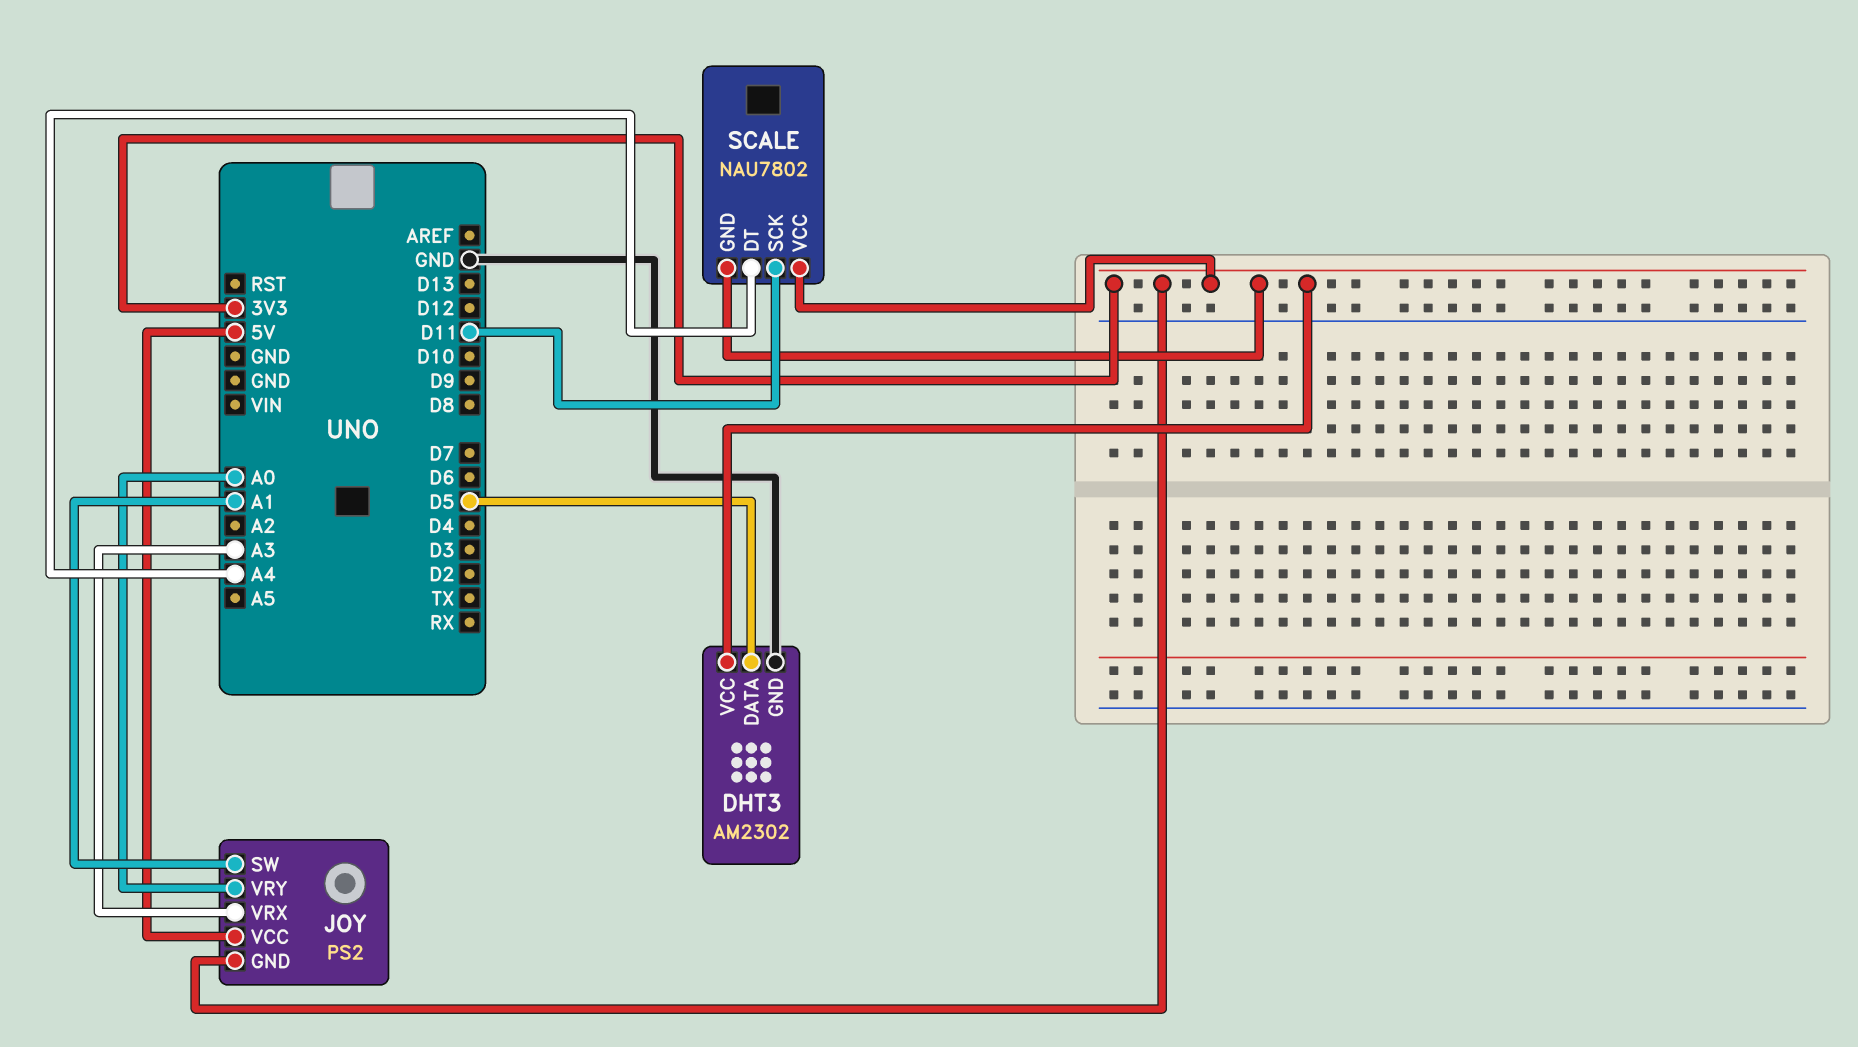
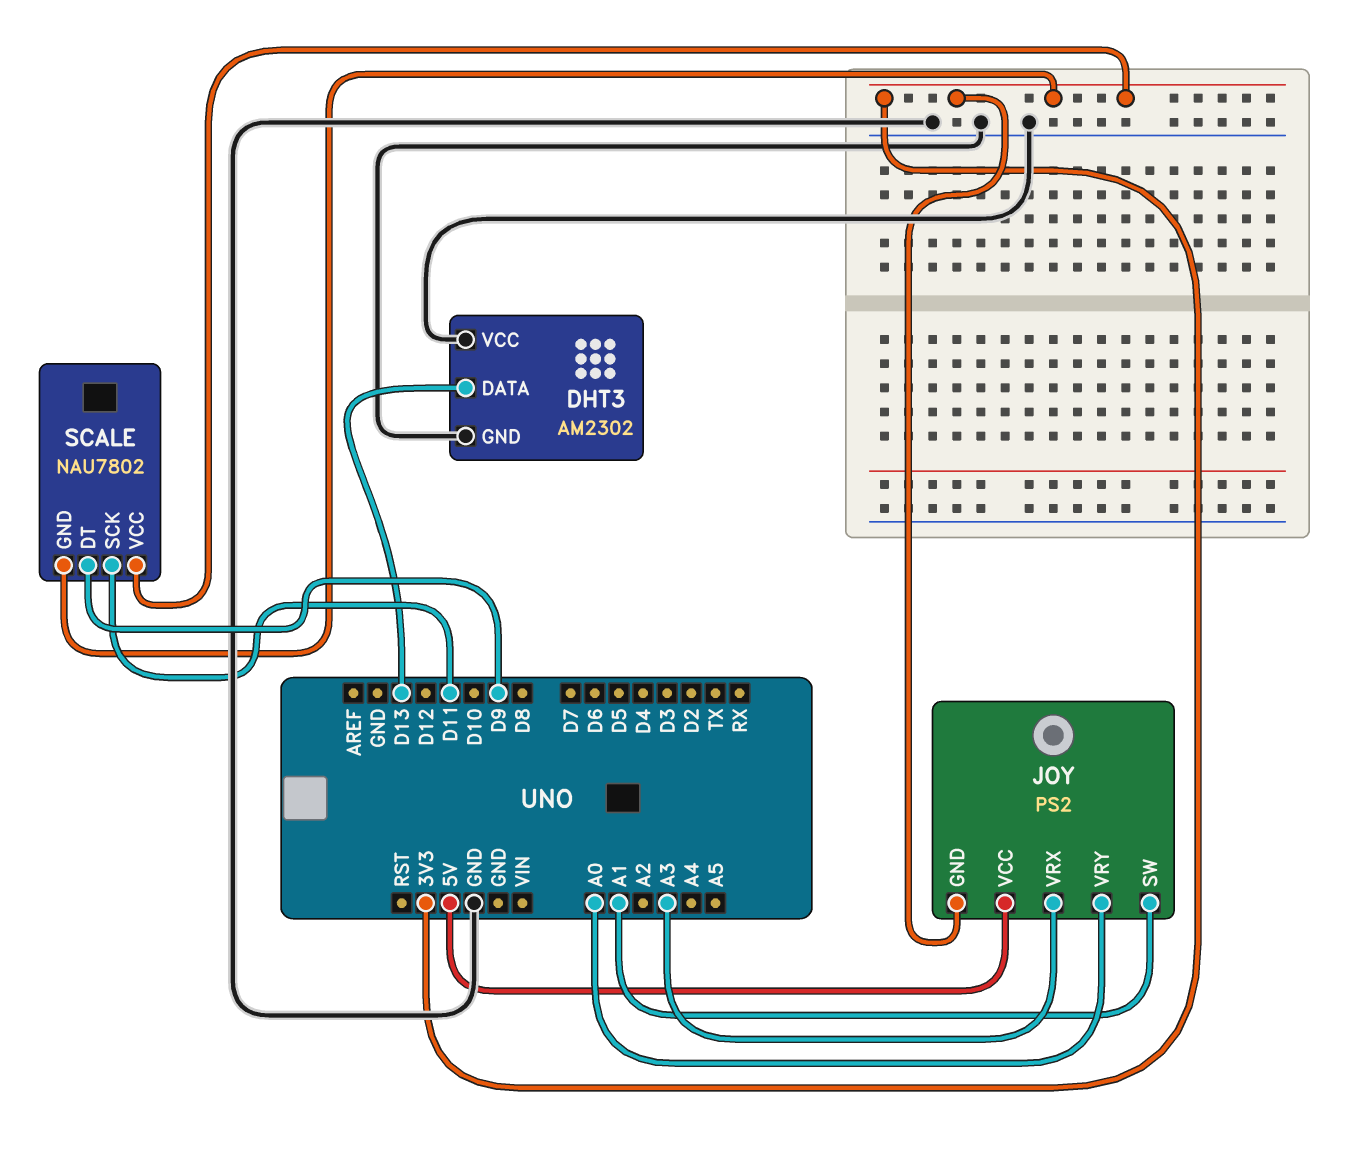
DHT3 pin DATA: D5 -> D13
DHT3 pin VCC: 3V3 -> GND
SCALE pin DT: A4 -> D9

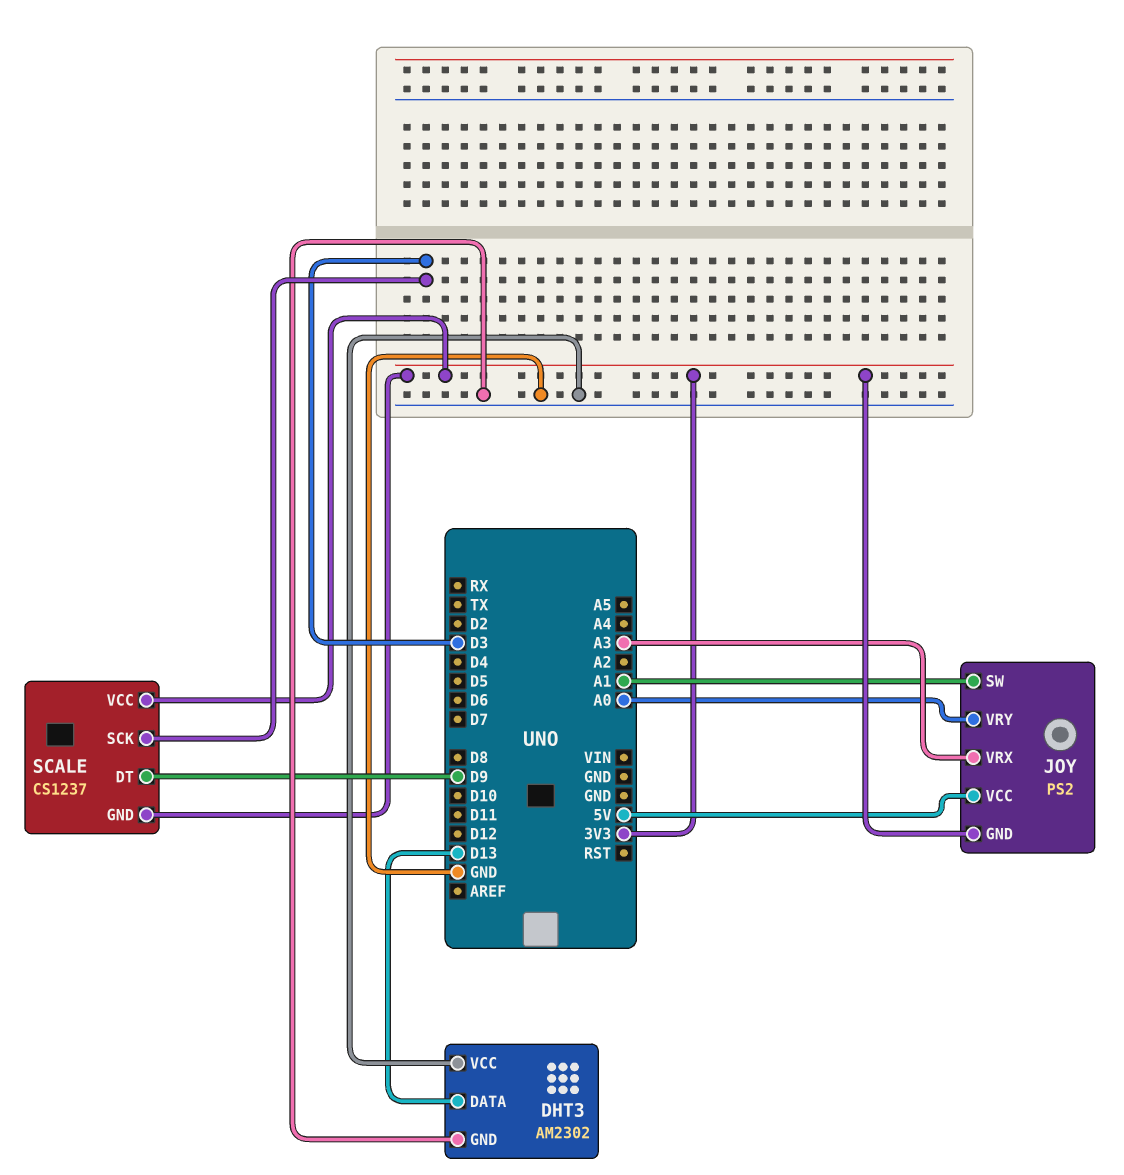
SCALE: NAU7802 -> CS1237
SCALE pin SCK: D11 -> D3

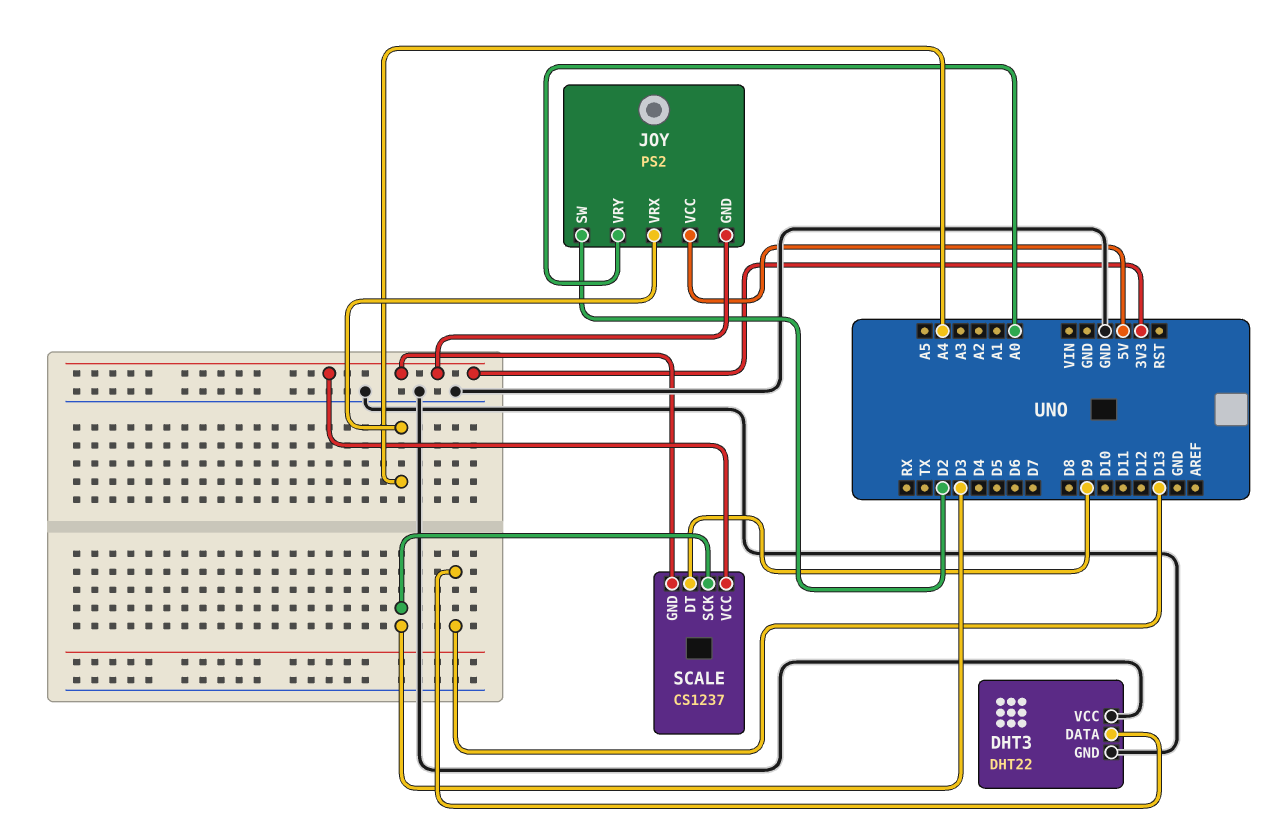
DHT3: AM2302 -> DHT22
JOY pin SW: A1 -> D2
JOY pin VRX: A3 -> A4

